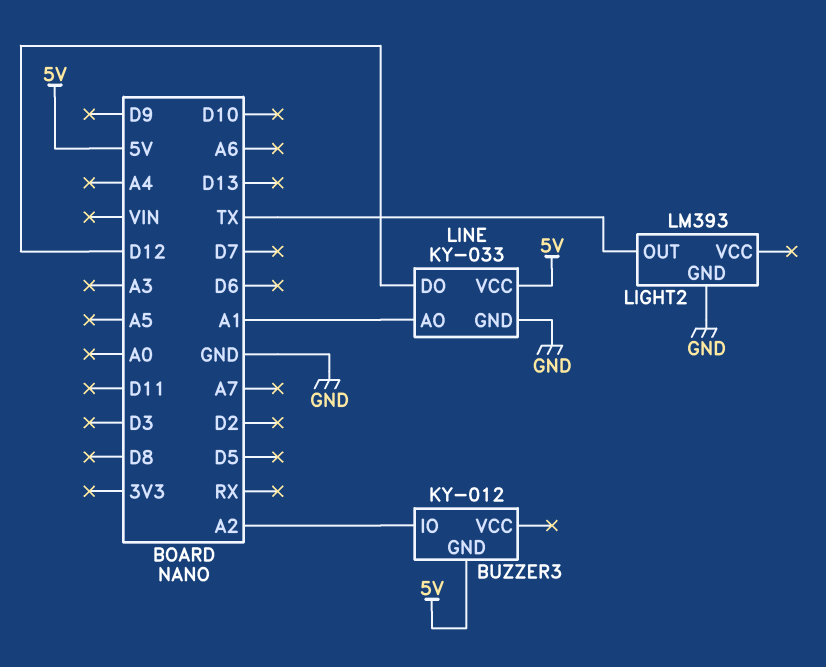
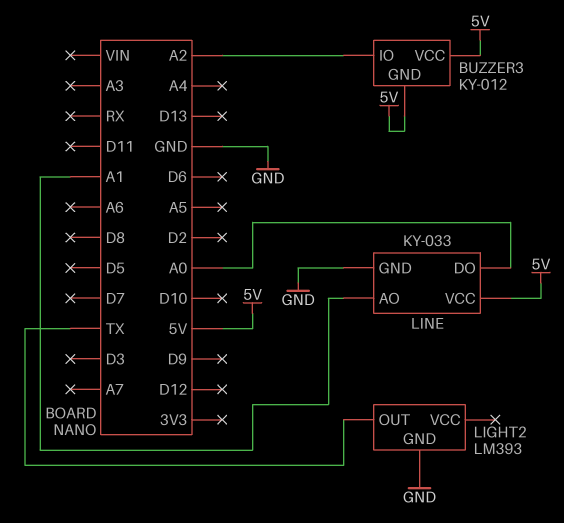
BUZZER3 pin VCC: none -> 5V
LINE pin DO: D12 -> A0

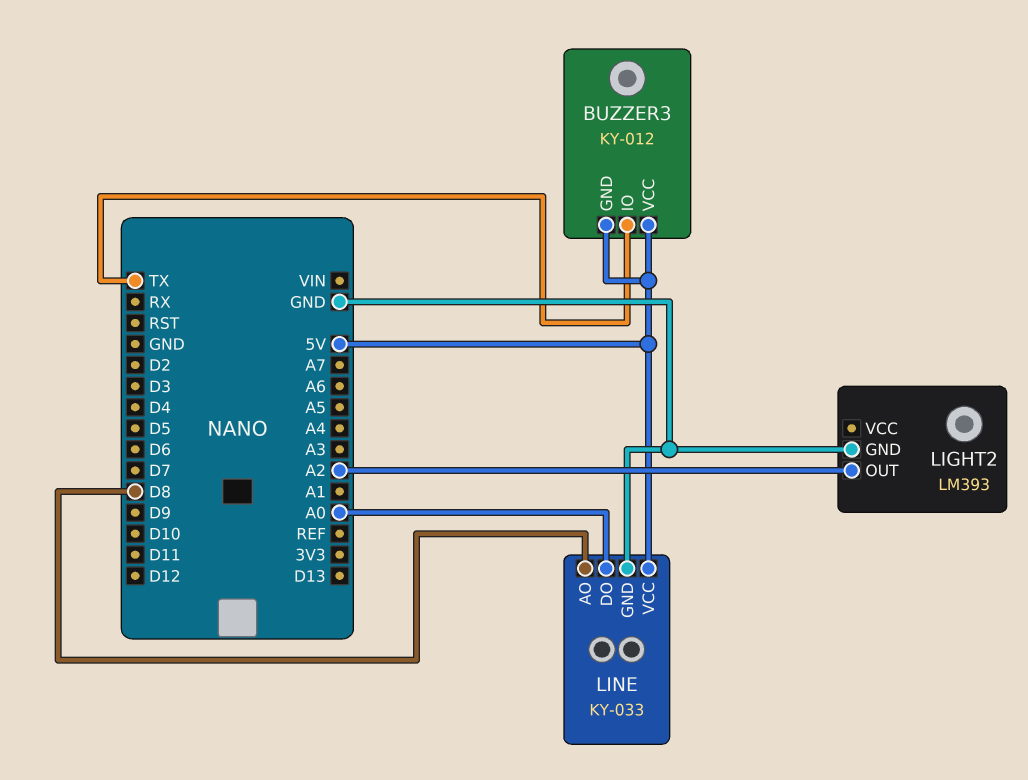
BUZZER3 pin IO: A2 -> TX
LIGHT2 pin OUT: TX -> A2
LINE pin AO: A1 -> D8

